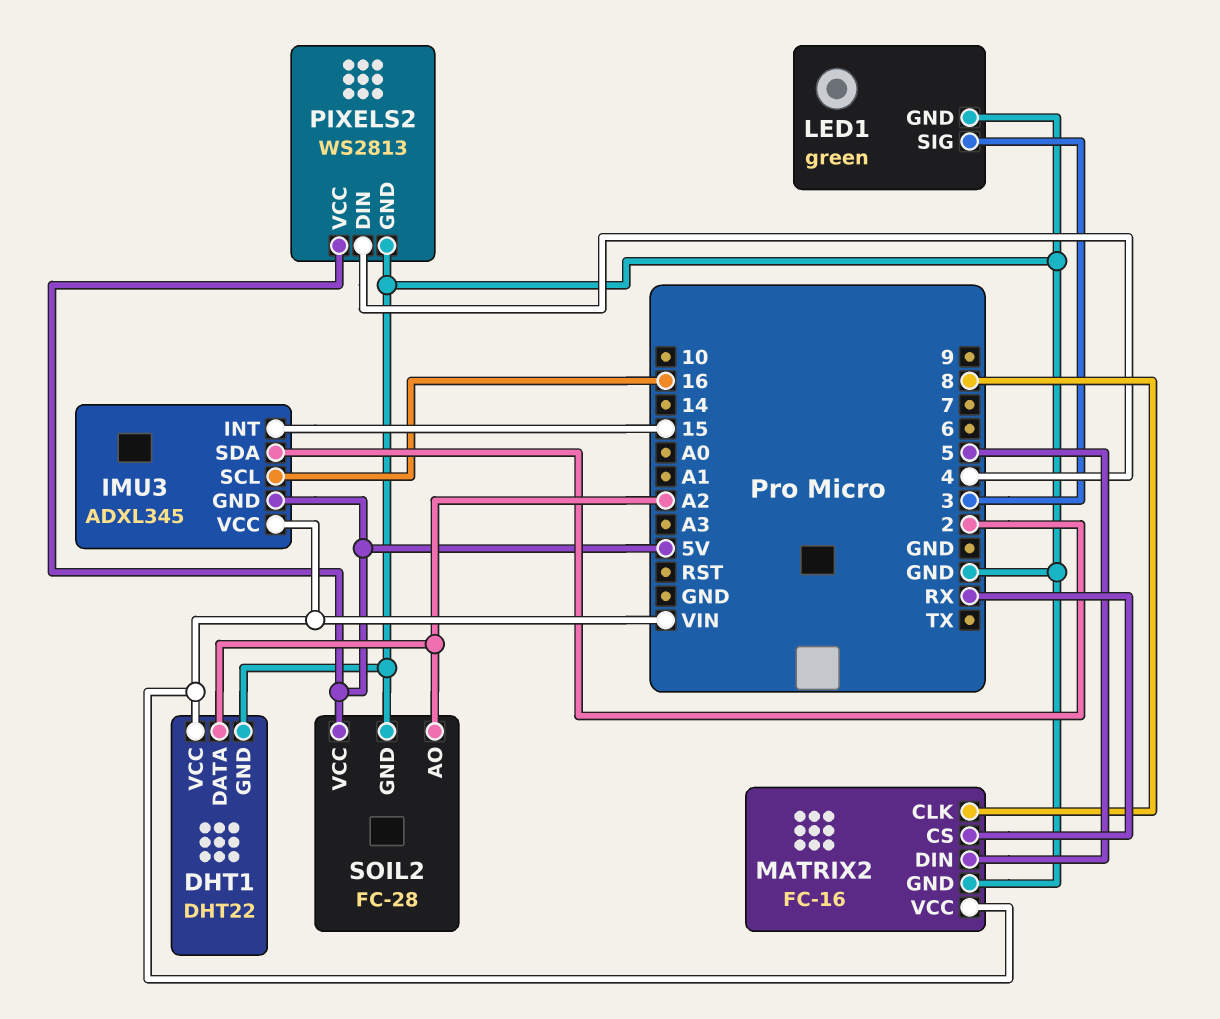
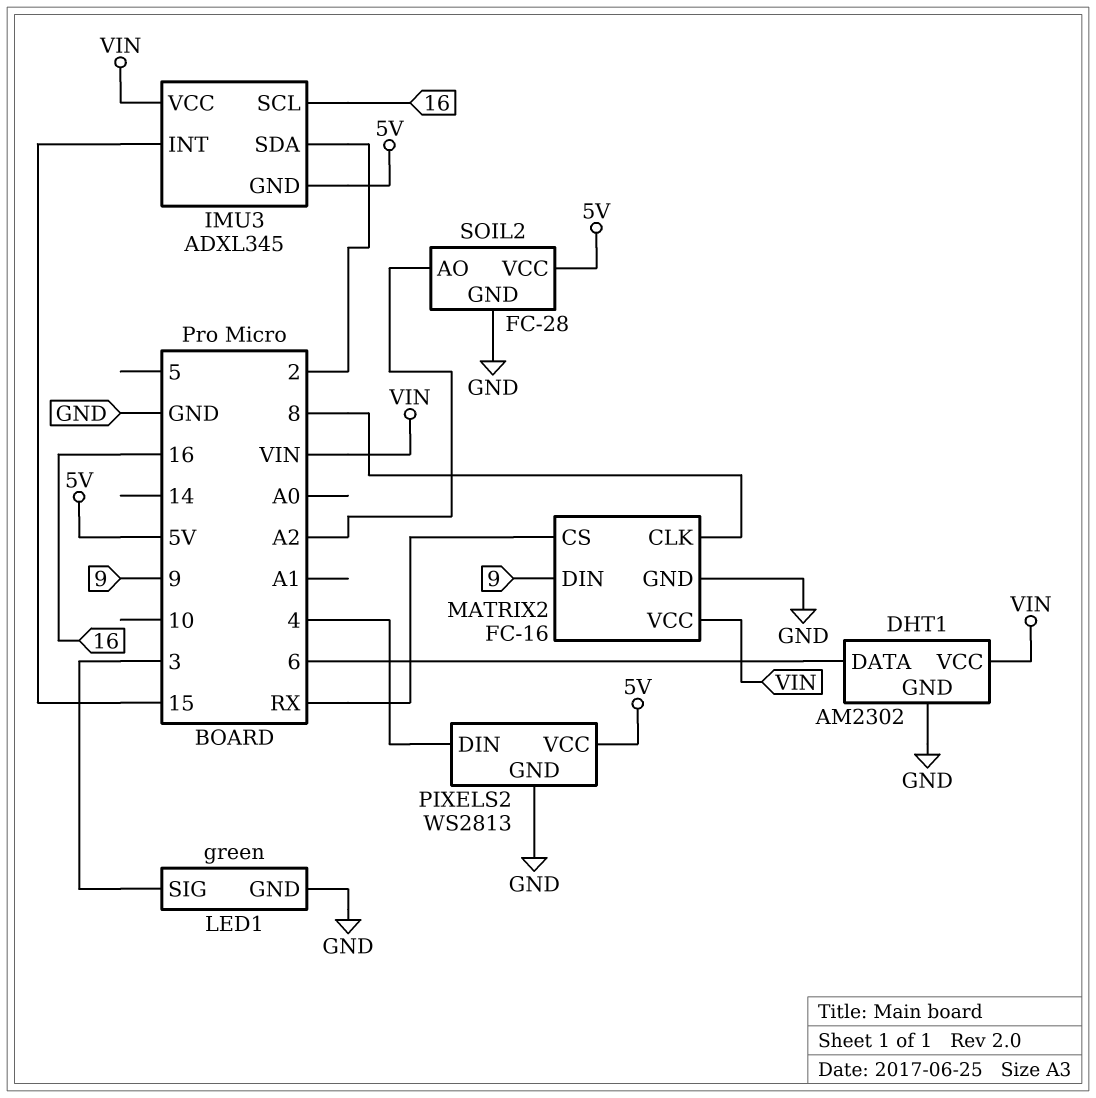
DHT1: DHT22 -> AM2302
DHT1 pin DATA: A2 -> 6
MATRIX2 pin DIN: 5 -> 9

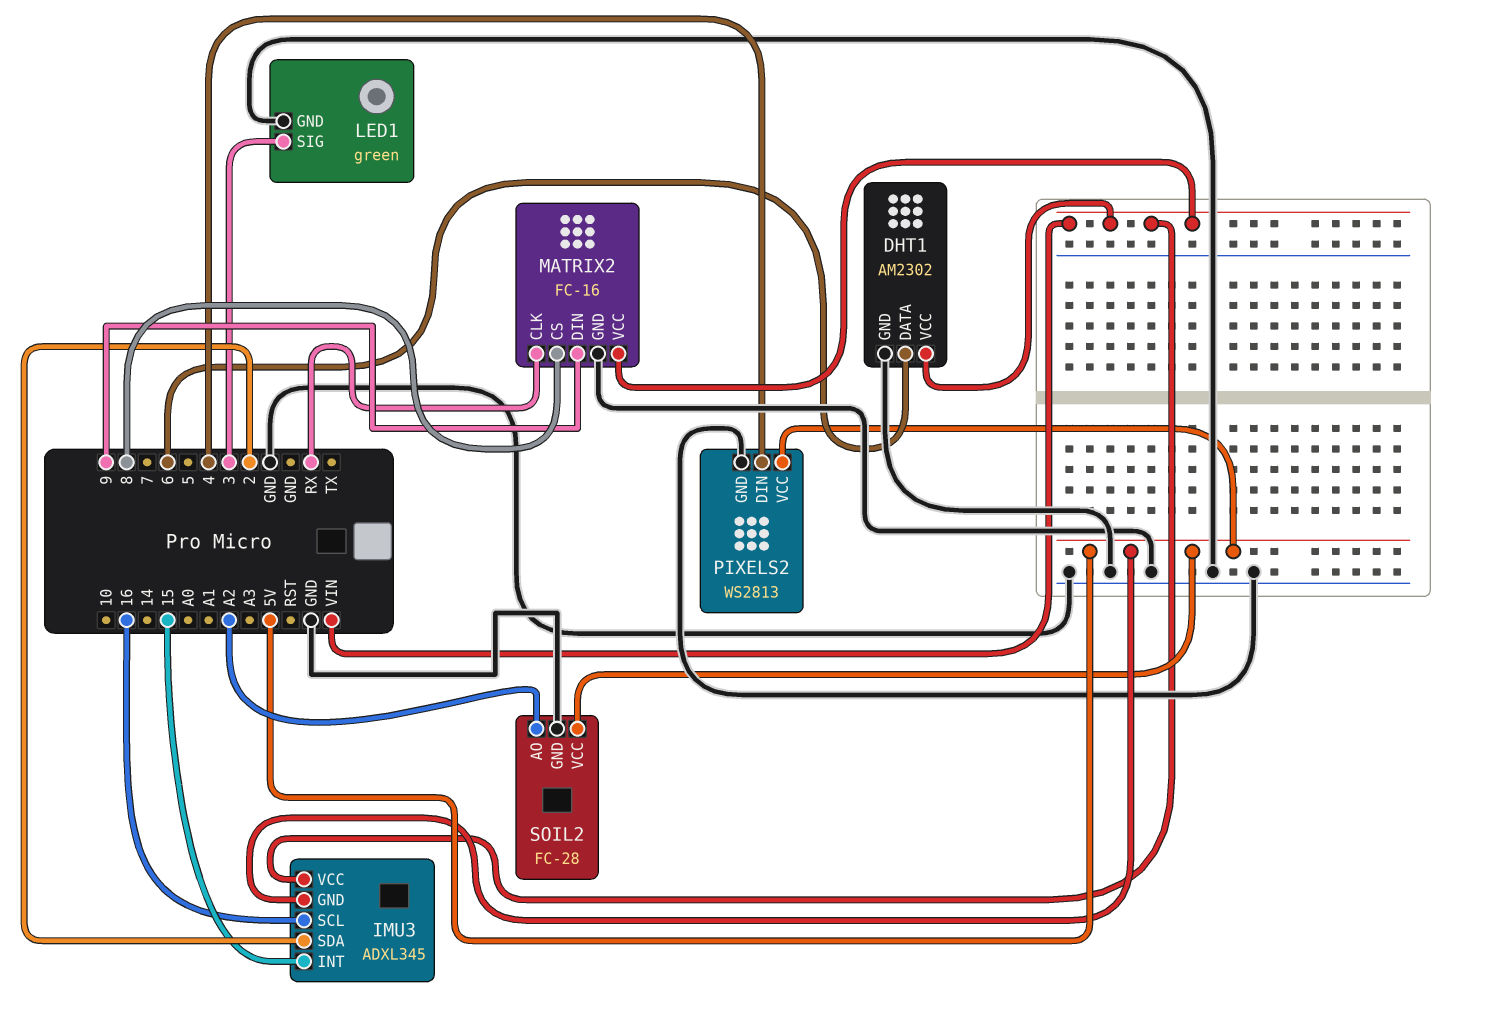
MATRIX2 pin CLK: 8 -> RX
MATRIX2 pin CS: RX -> 8

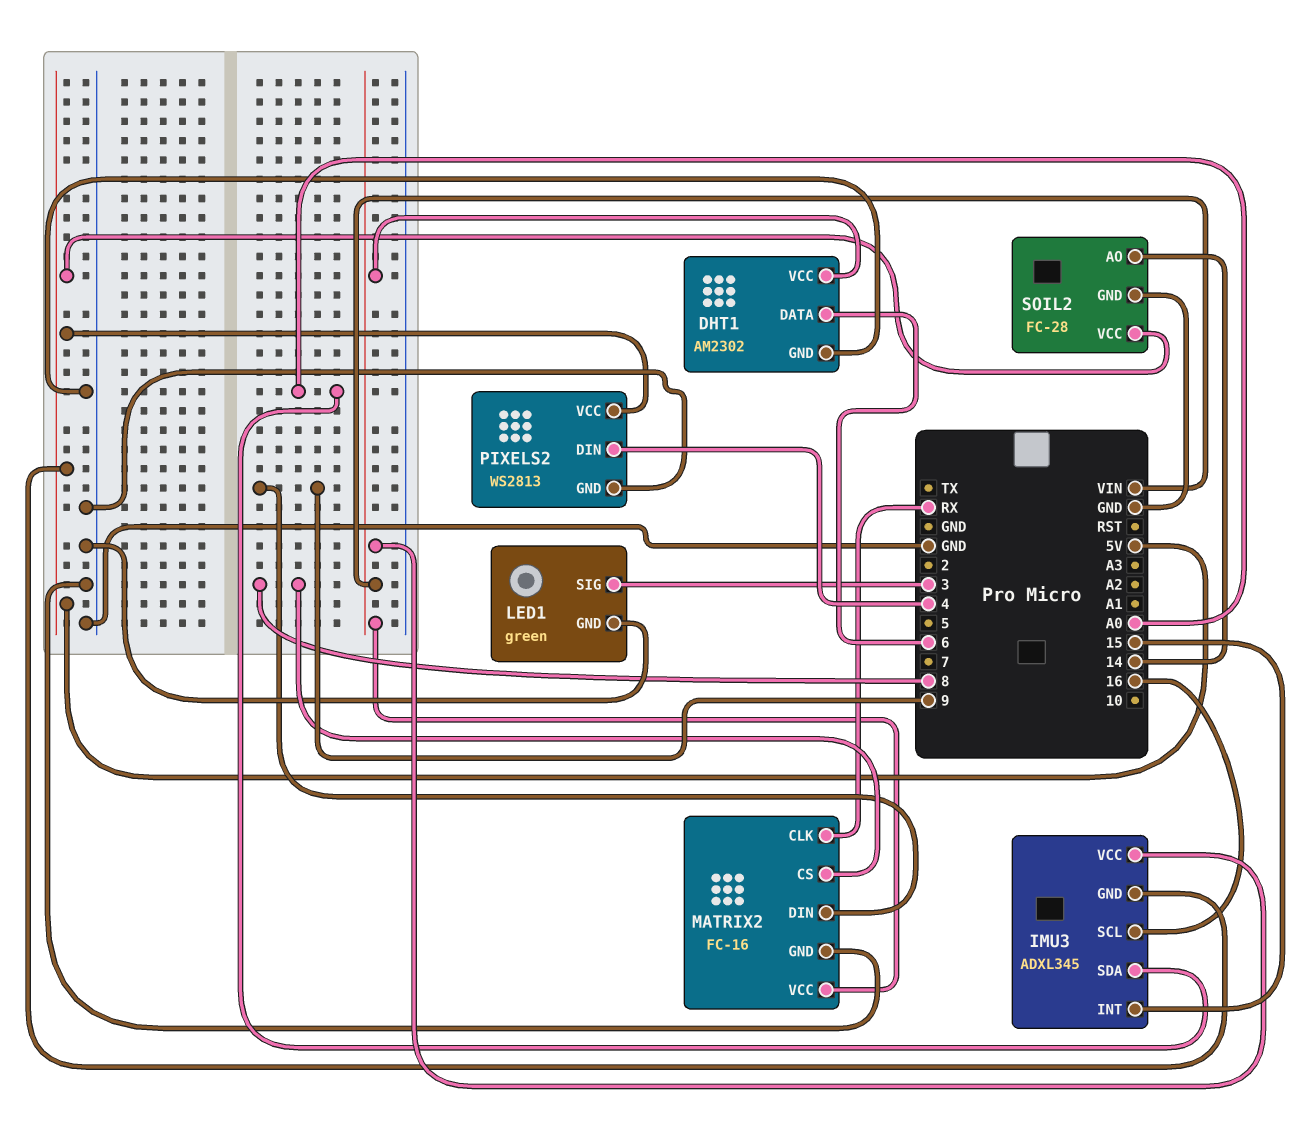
IMU3 pin SDA: 2 -> A0
SOIL2 pin AO: A2 -> 14

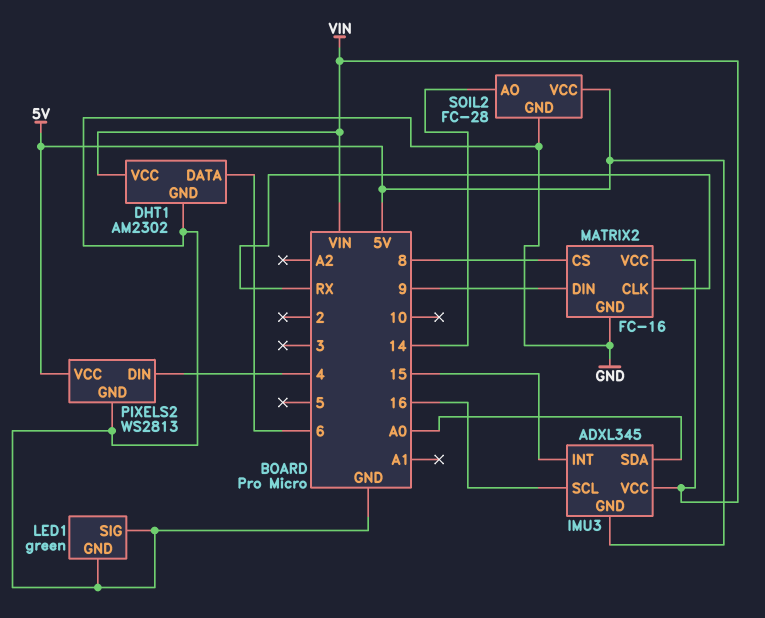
LED1 pin SIG: 3 -> GND

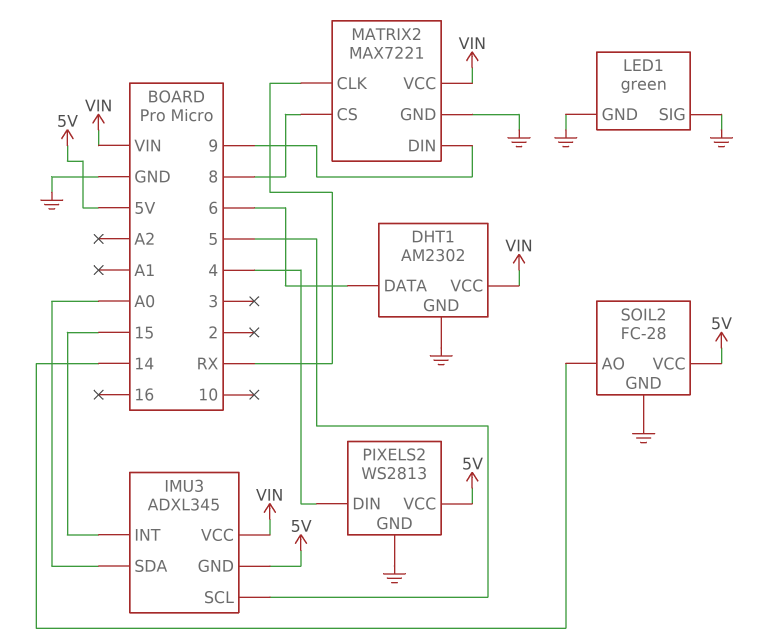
IMU3 pin SCL: 16 -> 5
MATRIX2: FC-16 -> MAX7221

